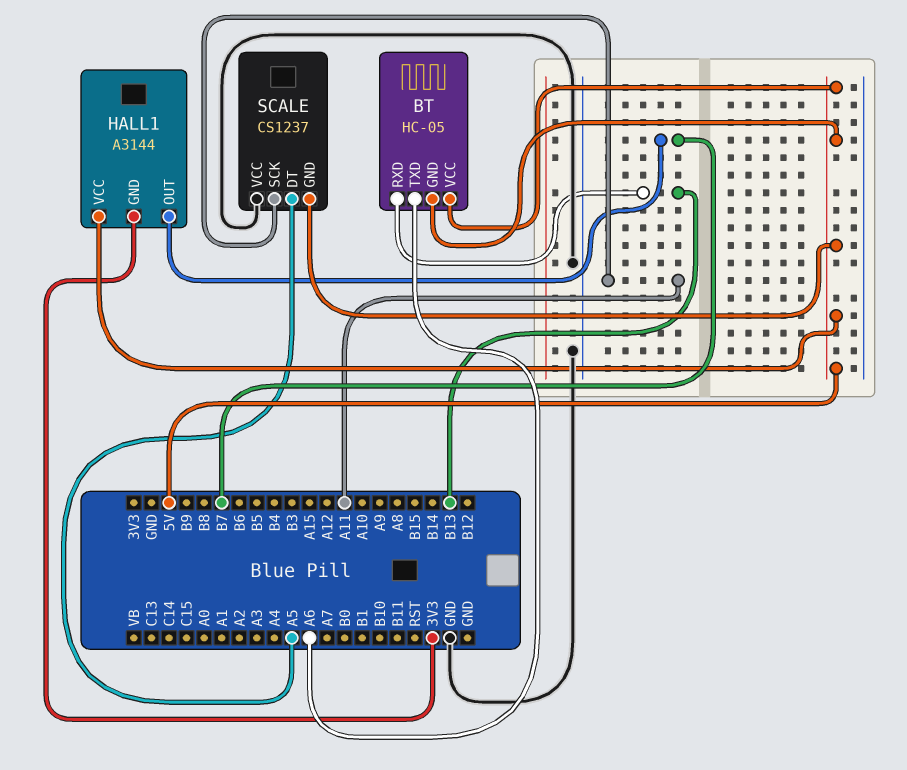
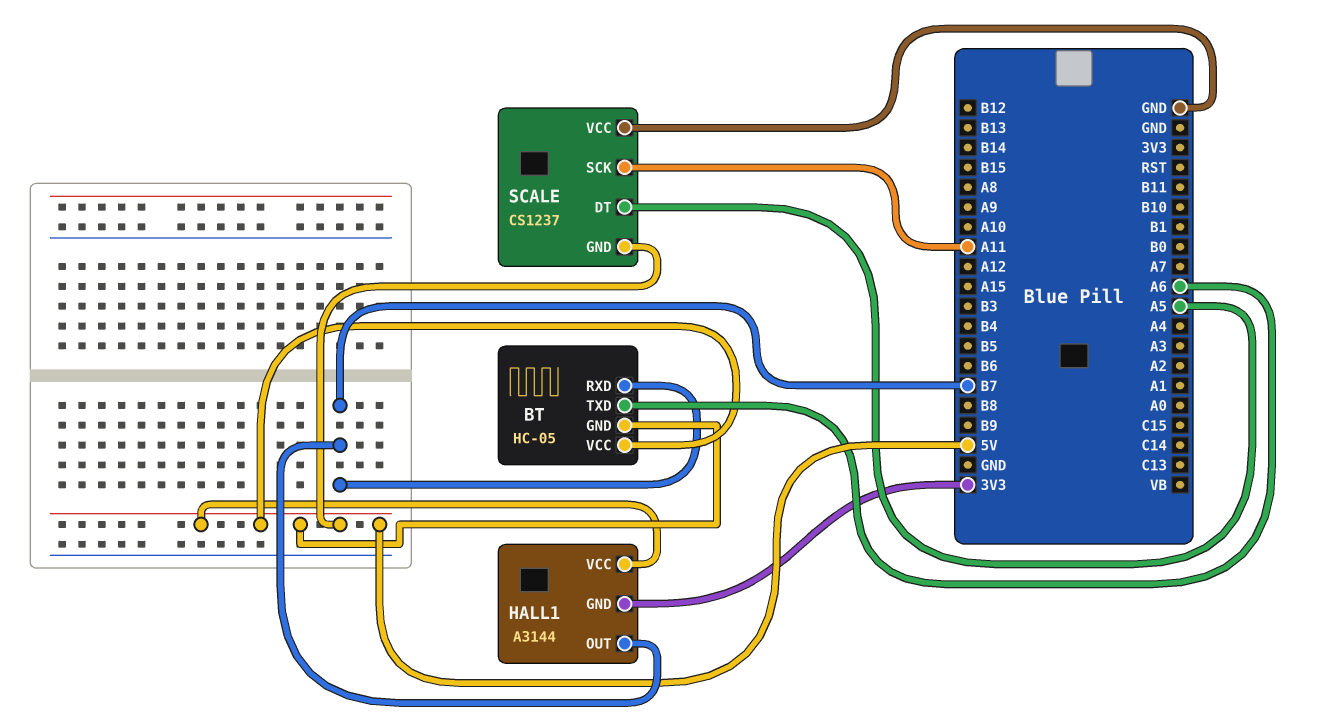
BT pin RXD: B13 -> B7

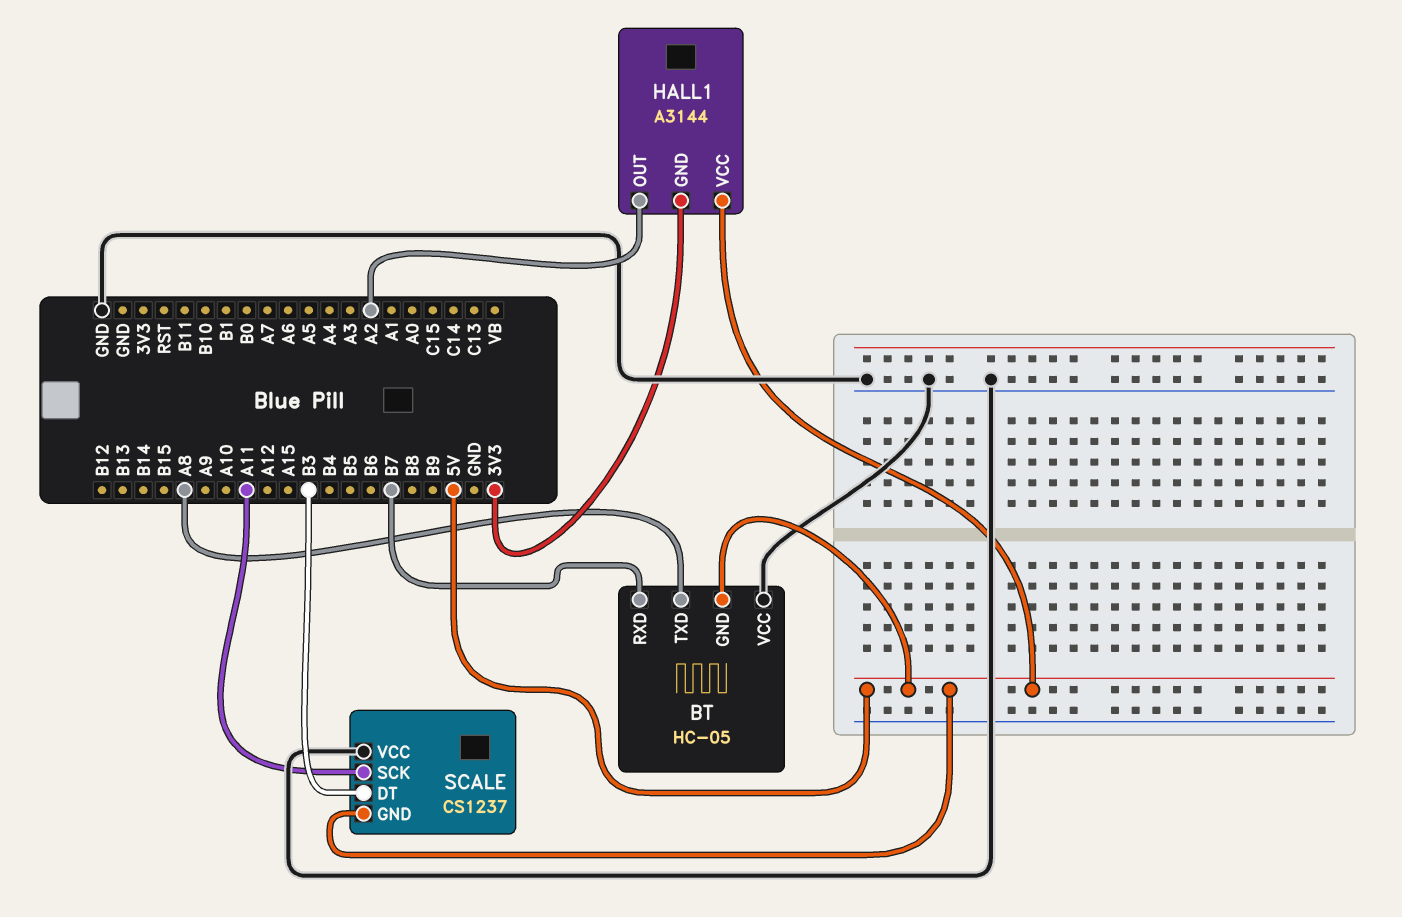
BT pin TXD: A6 -> A8
BT pin VCC: 5V -> GND
HALL1 pin OUT: B7 -> A2
SCALE pin DT: A5 -> B3

